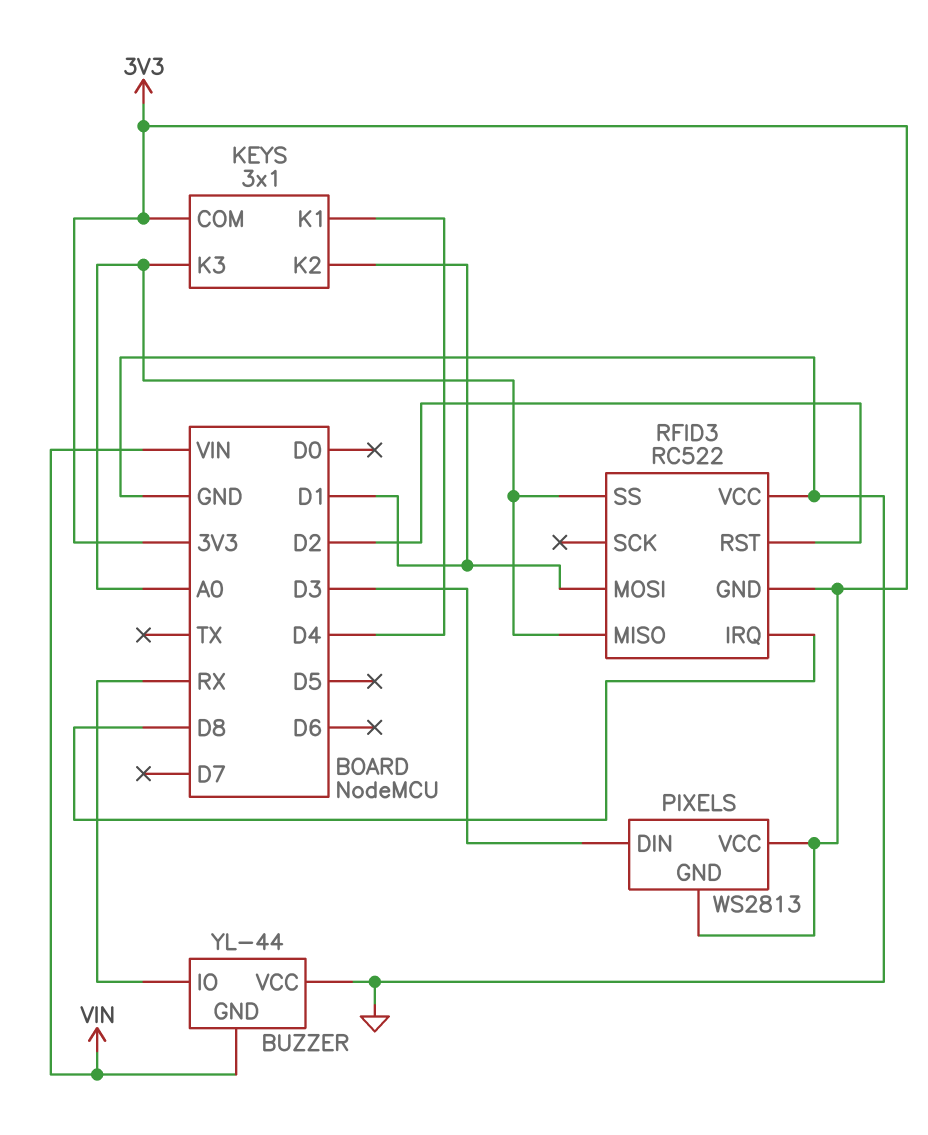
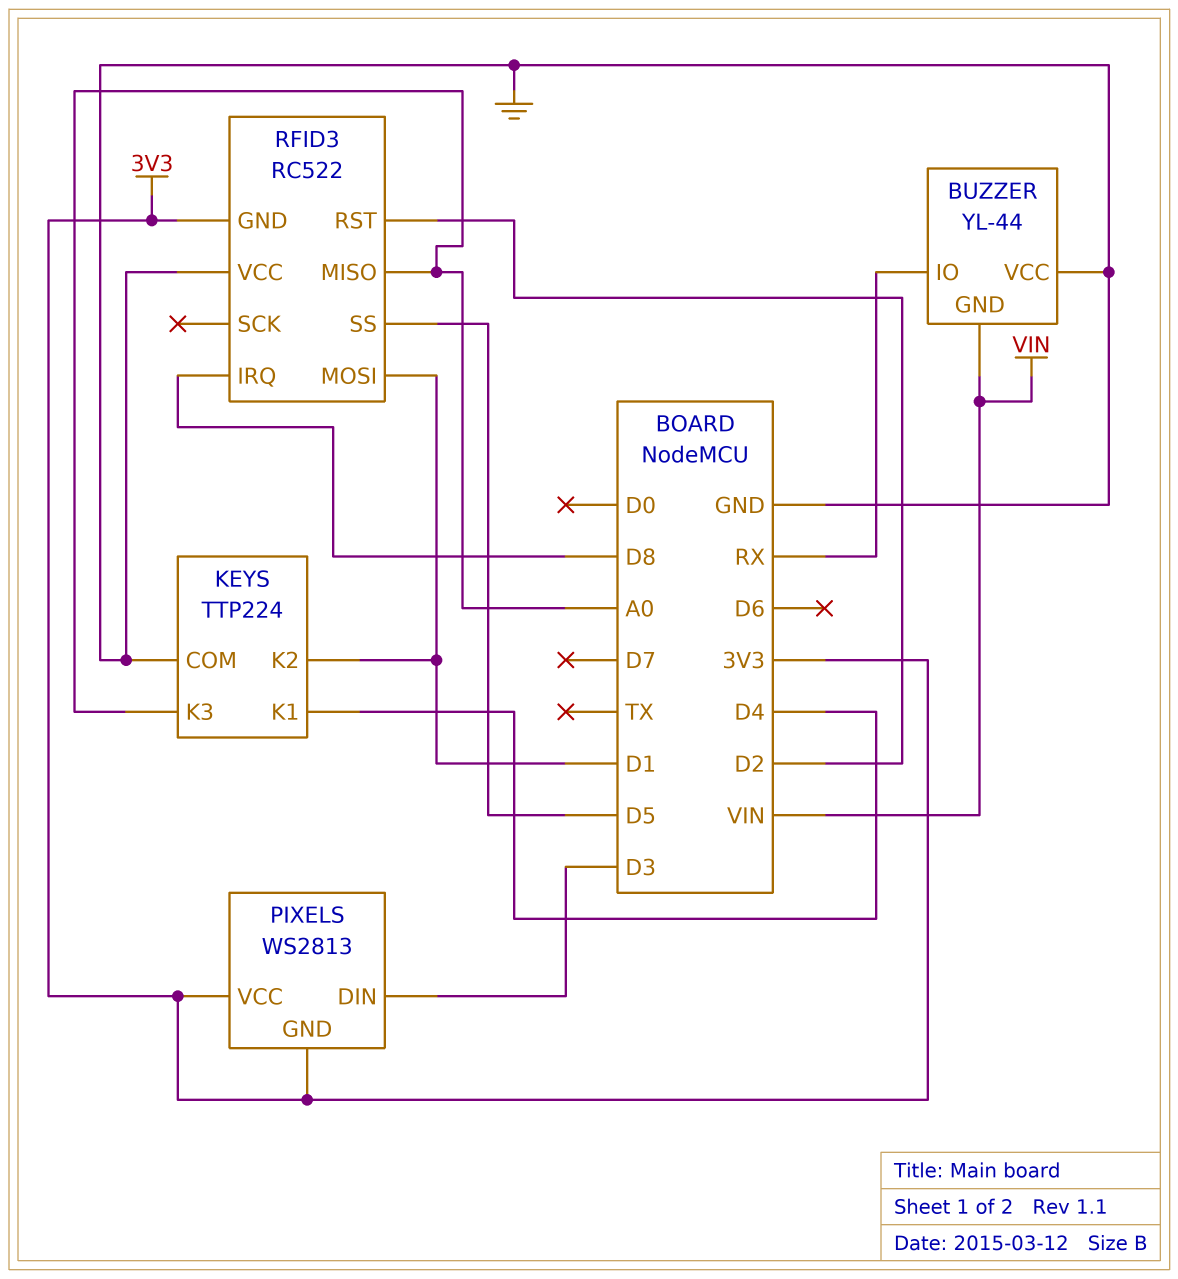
KEYS: 3x1 -> TTP224
KEYS pin COM: 3V3 -> GND
RFID3 pin SS: A0 -> D5

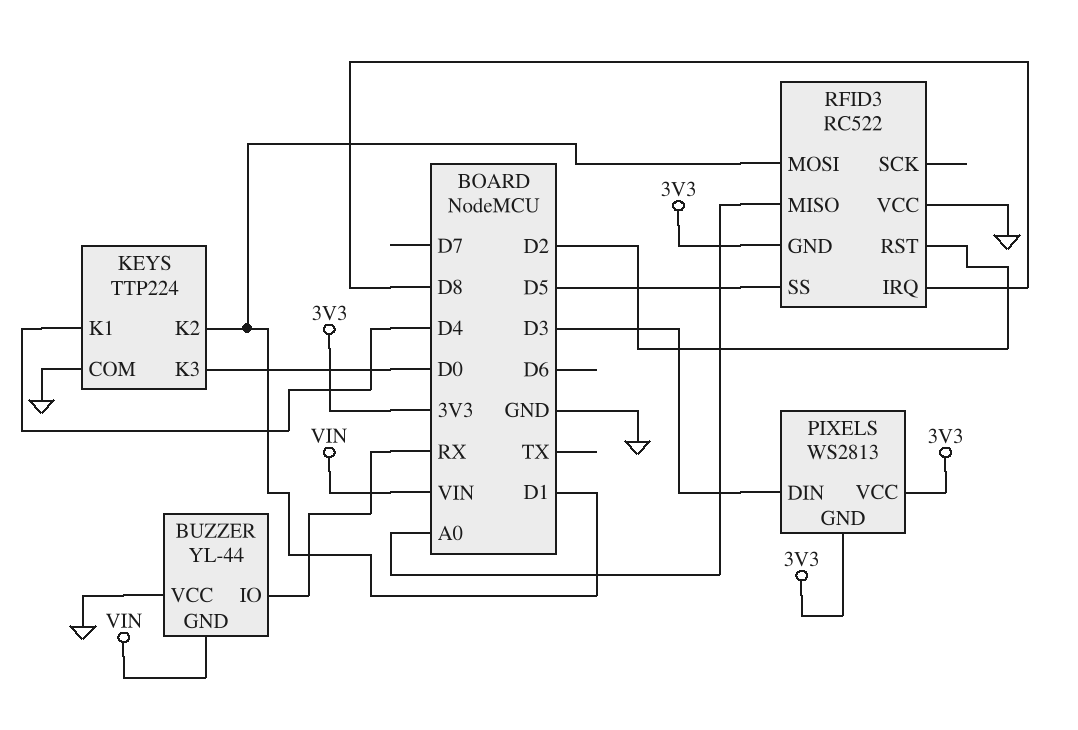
KEYS pin K3: A0 -> D0

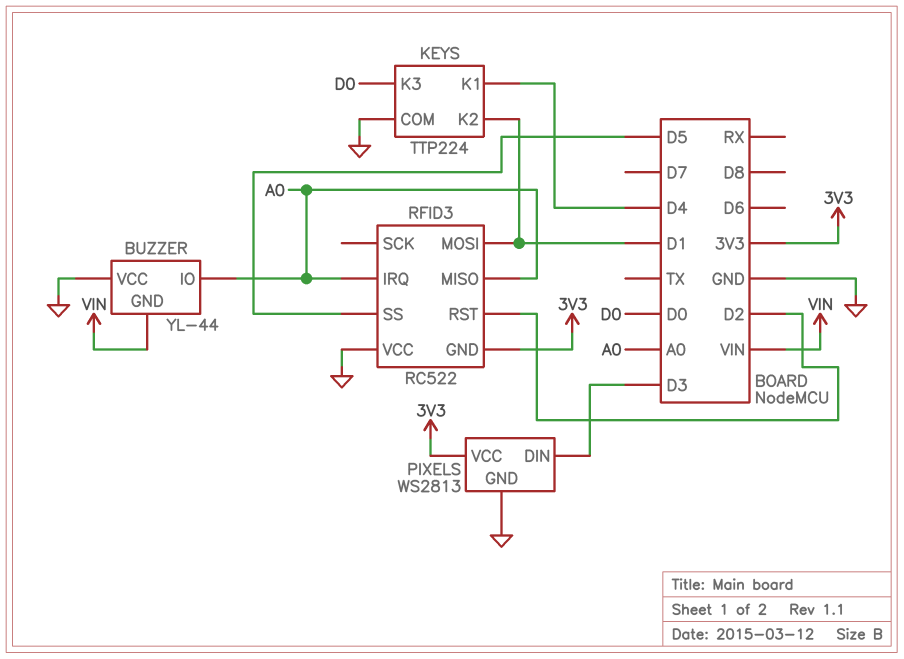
BUZZER pin IO: RX -> A0
PIXELS pin GND: 3V3 -> GND
RFID3 pin IRQ: D8 -> A0

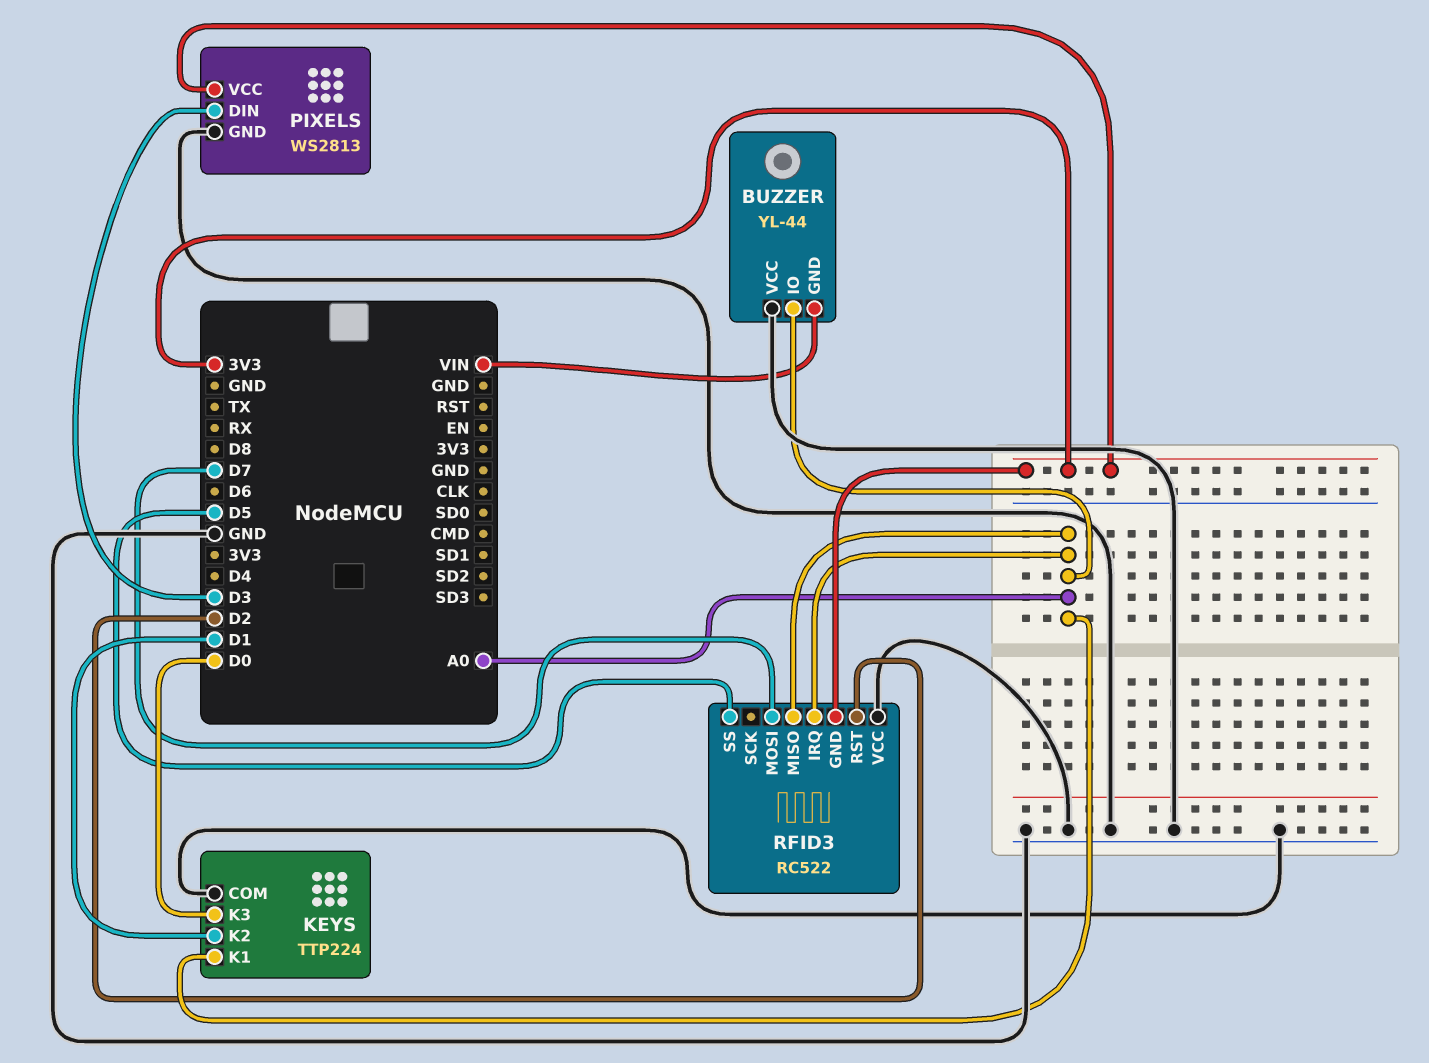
KEYS pin K1: D4 -> A0
RFID3 pin MOSI: D1 -> D7

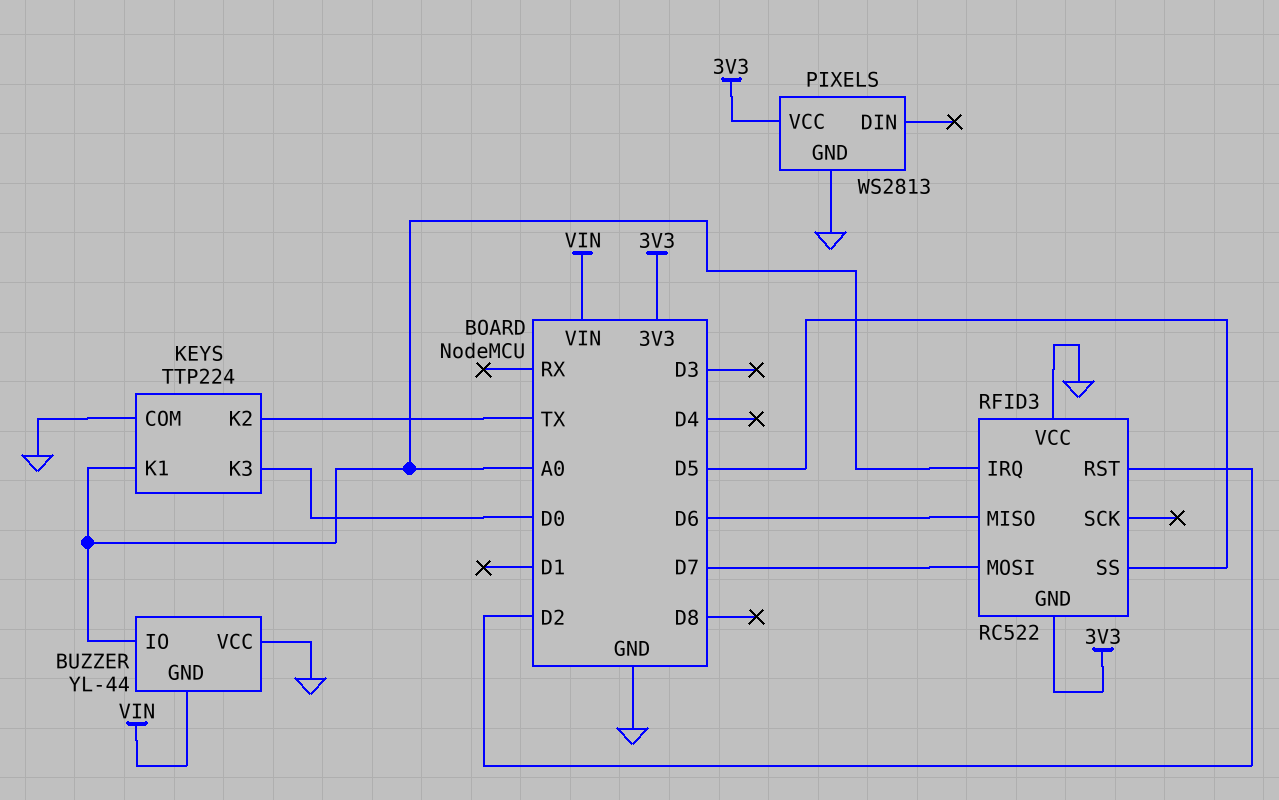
KEYS pin K2: D1 -> TX
PIXELS pin DIN: D3 -> none
RFID3 pin MISO: A0 -> D6

